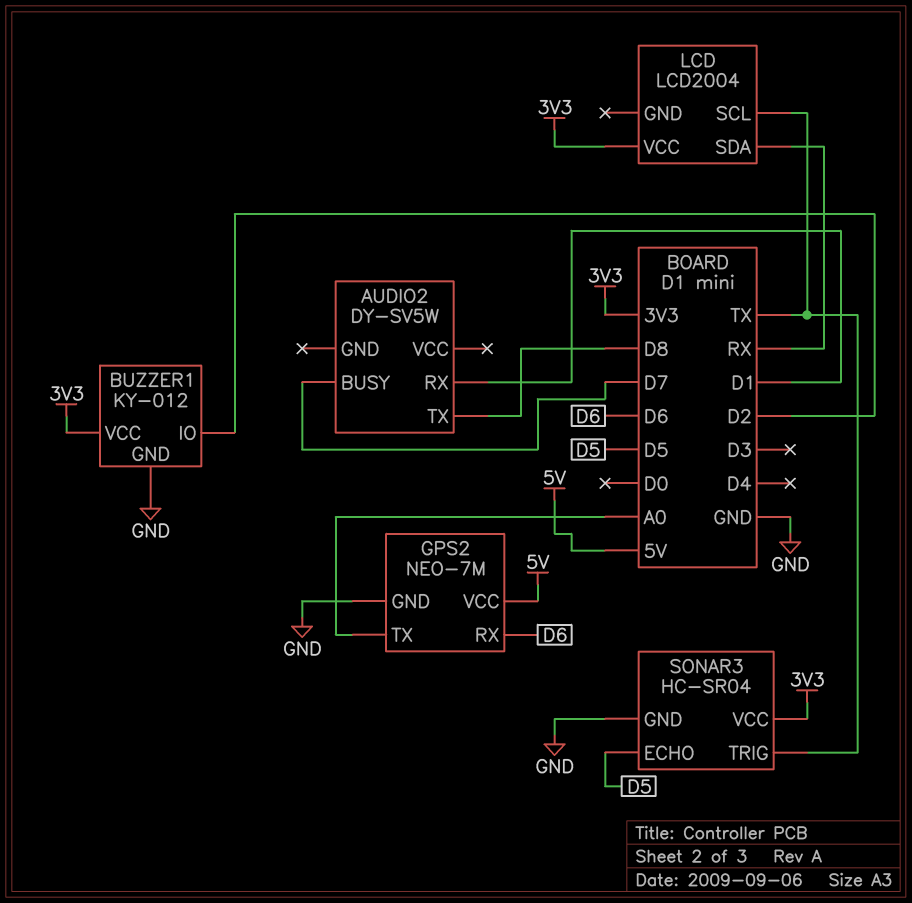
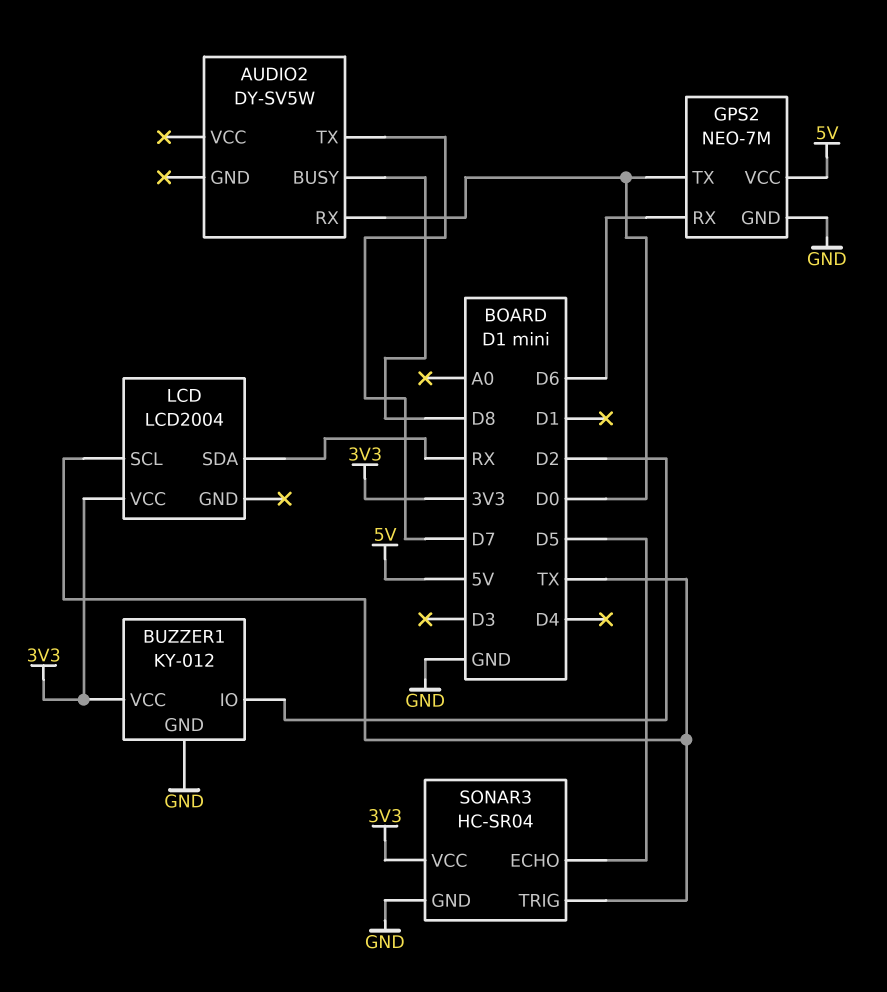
AUDIO2 pin BUSY: D7 -> D8
AUDIO2 pin RX: D1 -> D0
AUDIO2 pin TX: D8 -> D7
GPS2 pin TX: A0 -> D0

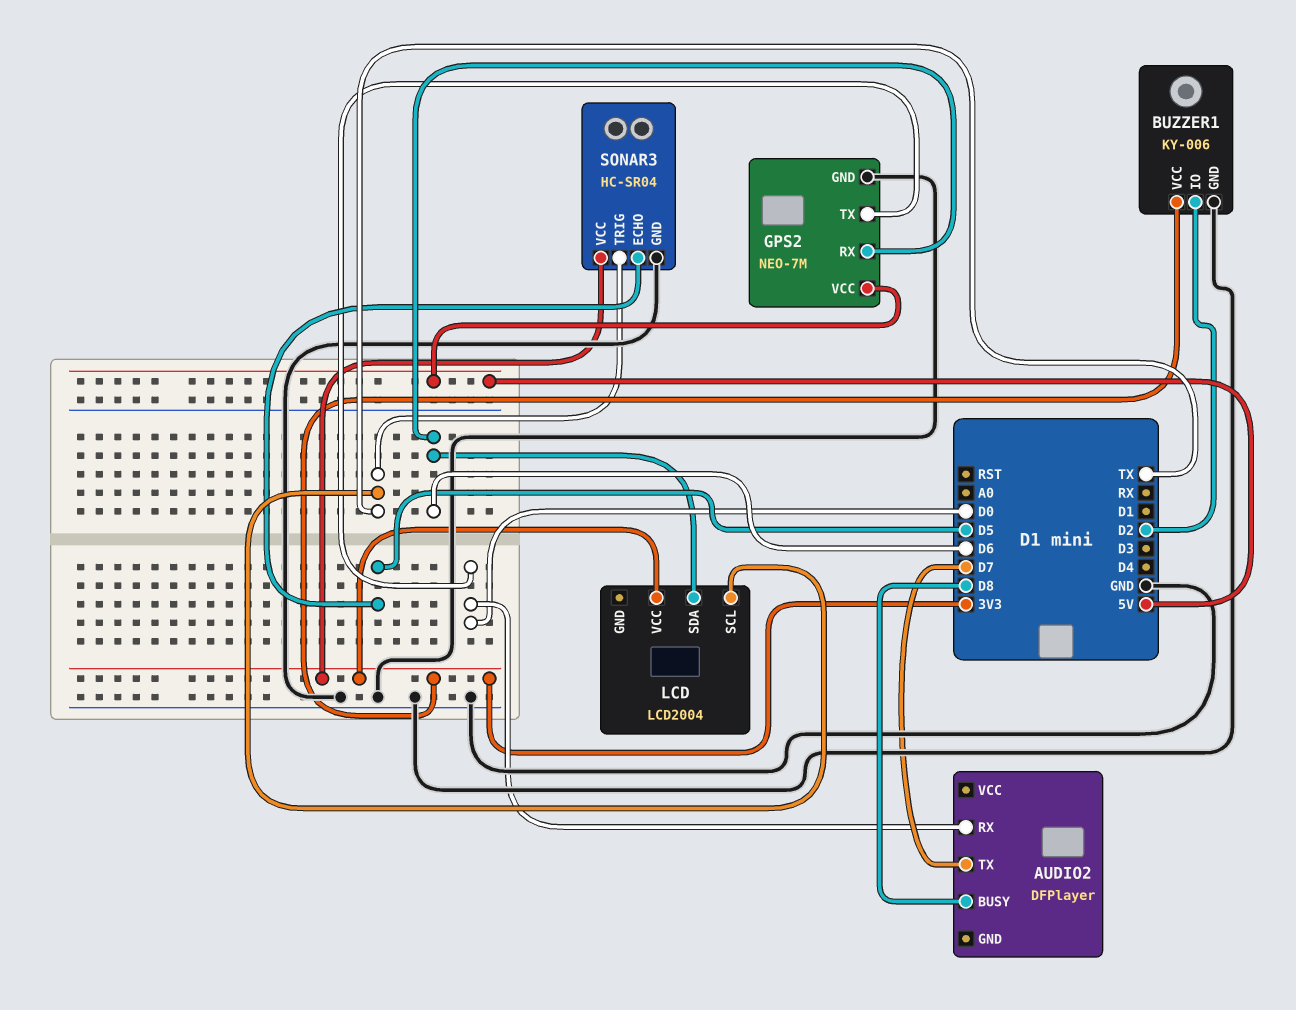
AUDIO2: DY-SV5W -> DFPlayer
BUZZER1: KY-012 -> KY-006
LCD pin SDA: RX -> D6

